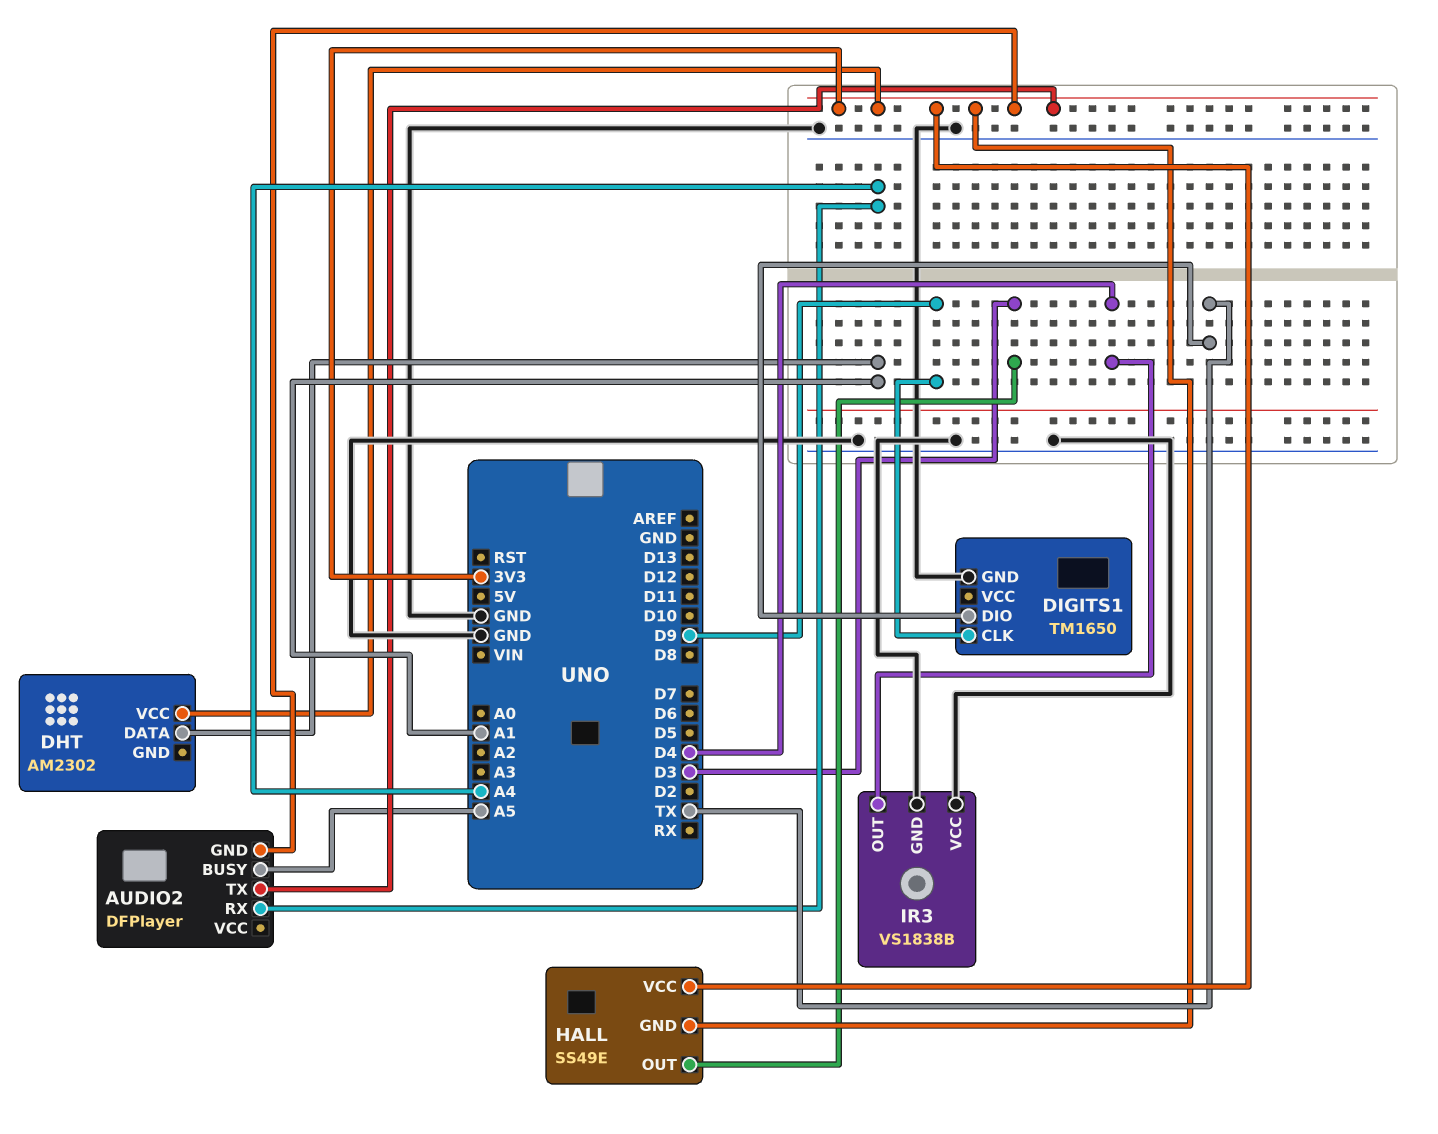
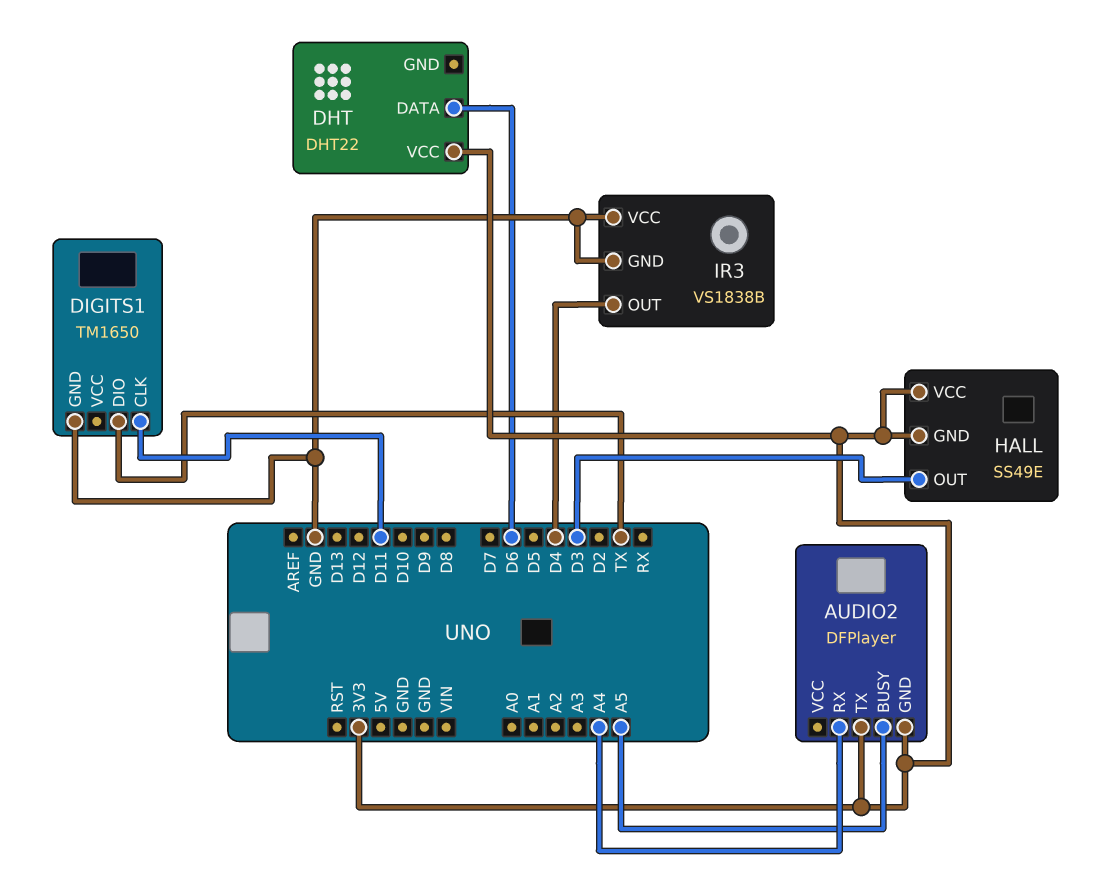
DHT: AM2302 -> DHT22
DHT pin DATA: A1 -> D6
DIGITS1 pin CLK: D9 -> D11

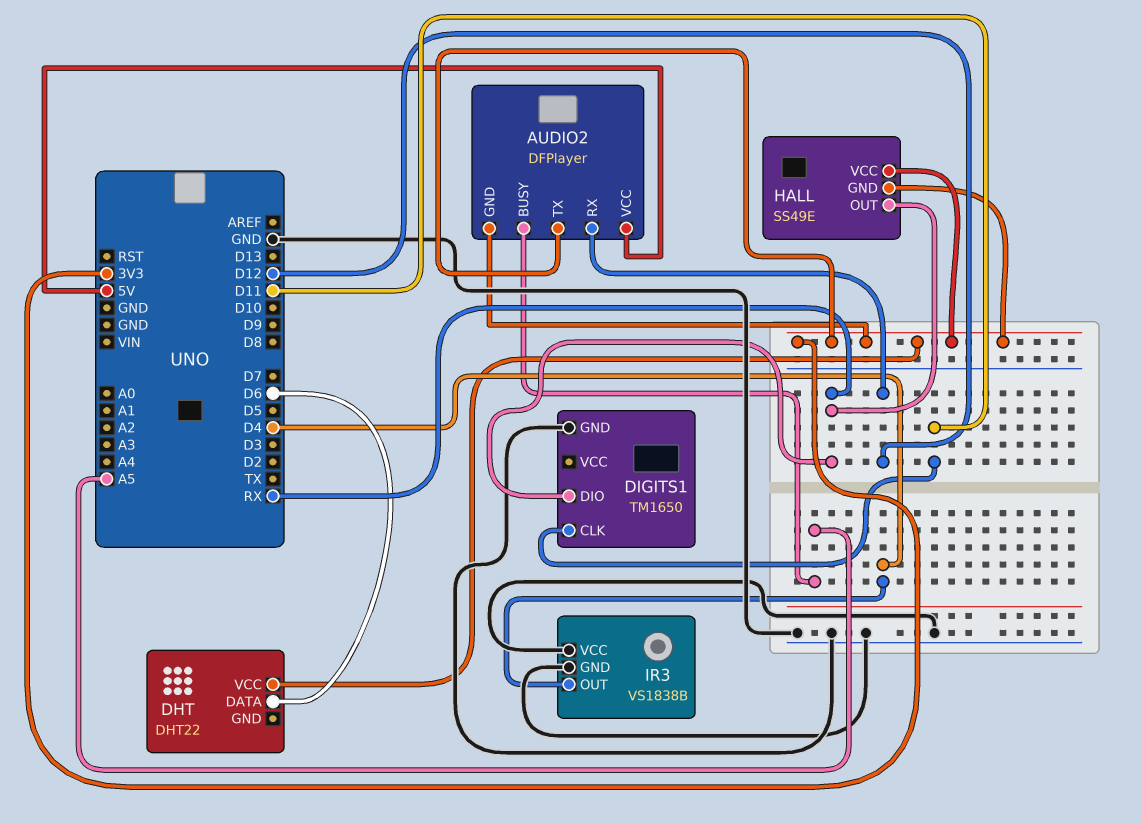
AUDIO2 pin RX: A4 -> D12
AUDIO2 pin VCC: none -> 5V
DIGITS1 pin DIO: TX -> RX
HALL pin OUT: D3 -> RX

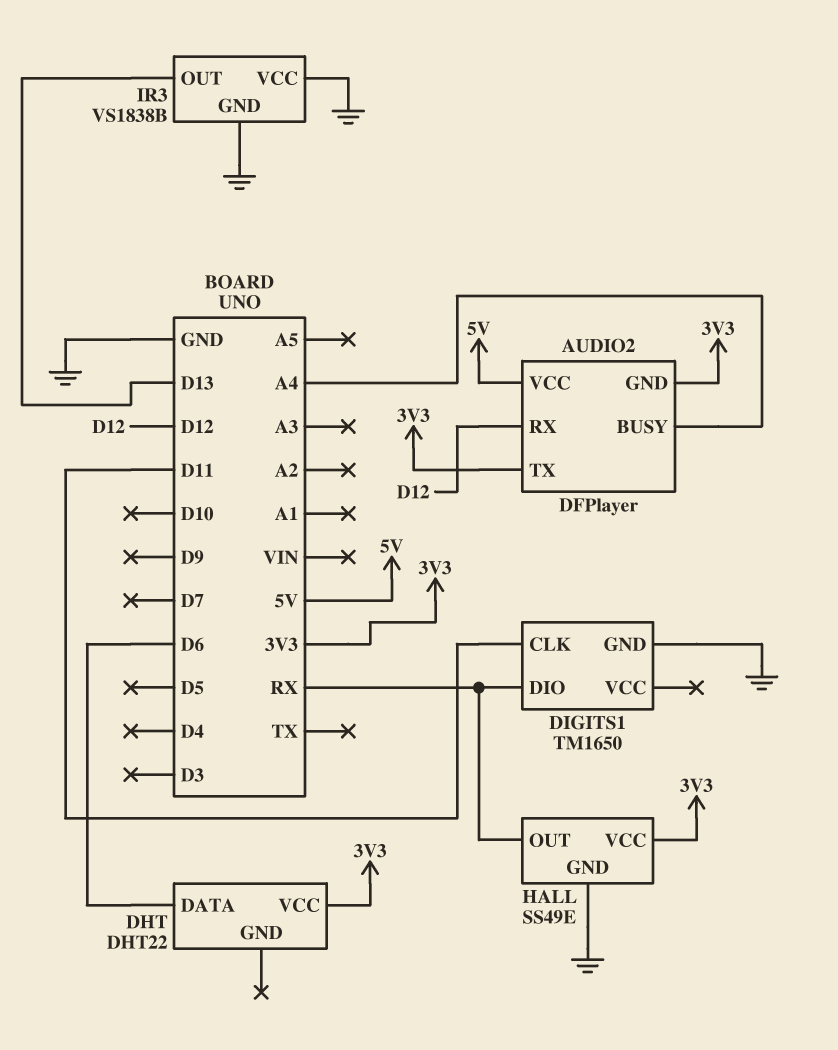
AUDIO2 pin BUSY: A5 -> A4
HALL pin GND: 3V3 -> GND
IR3 pin OUT: D4 -> D13

